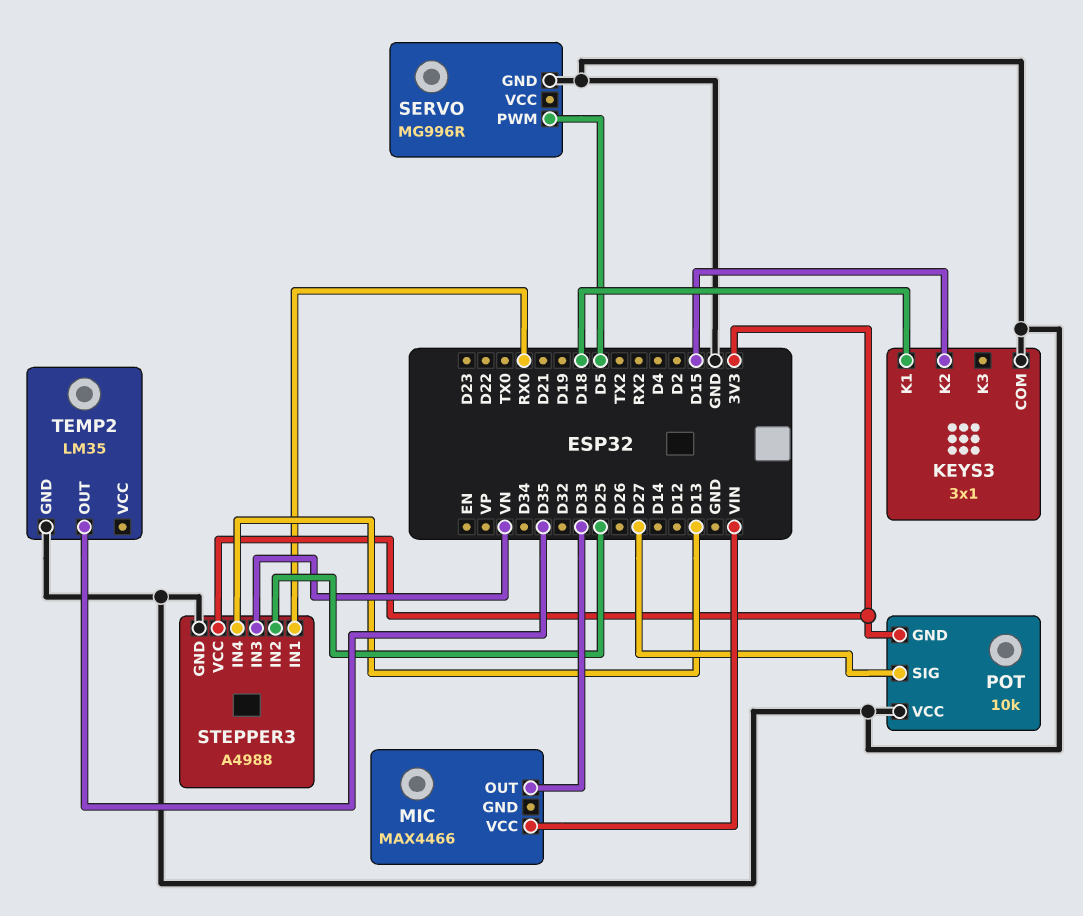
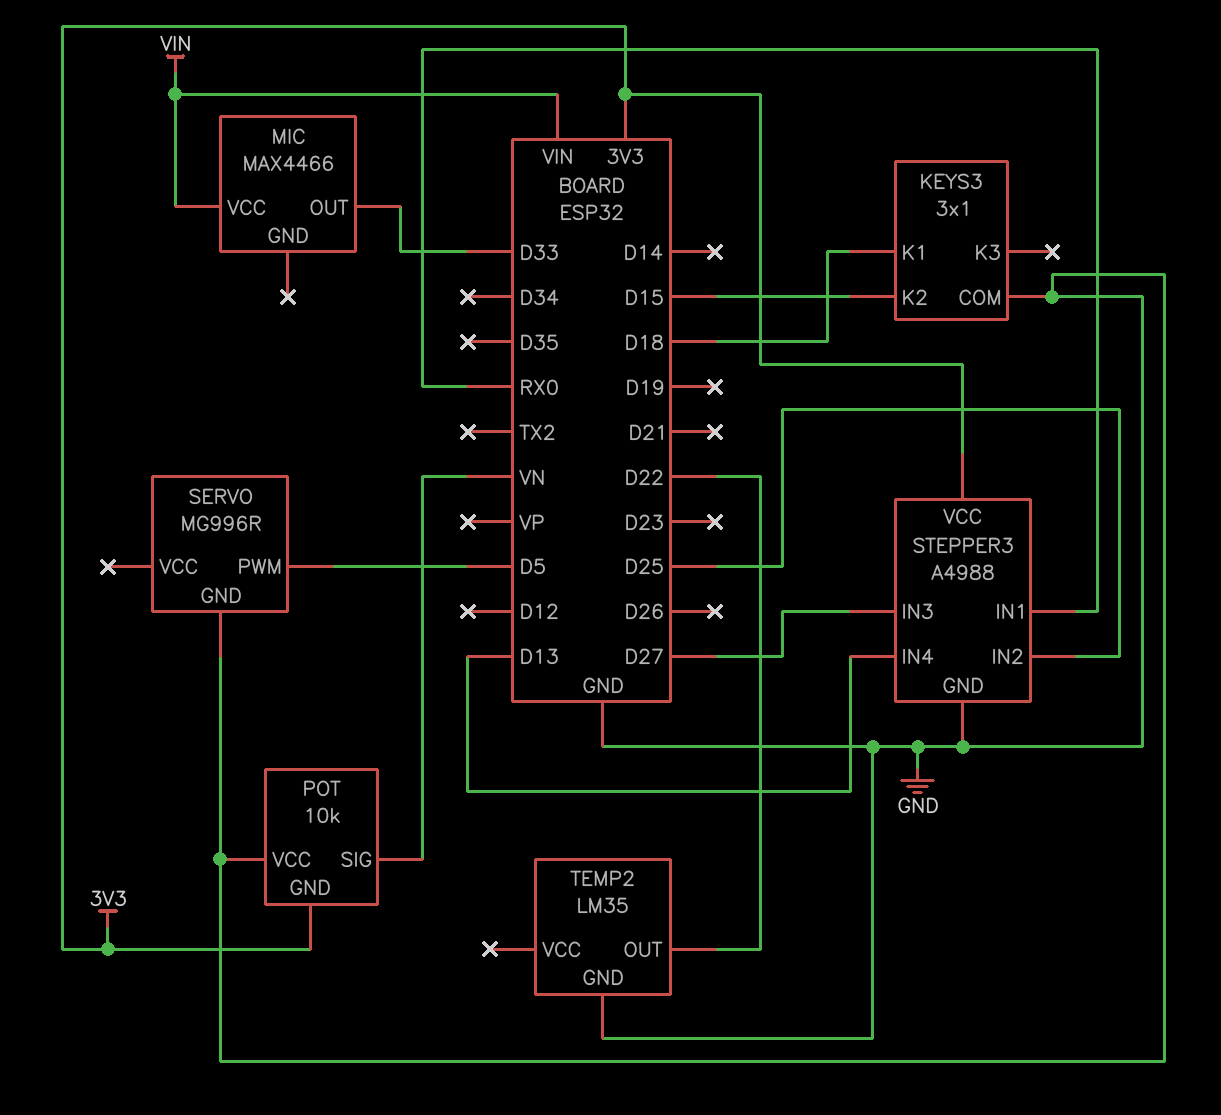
POT pin SIG: D27 -> VN
STEPPER3 pin IN3: VN -> D27
TEMP2 pin OUT: D35 -> D22

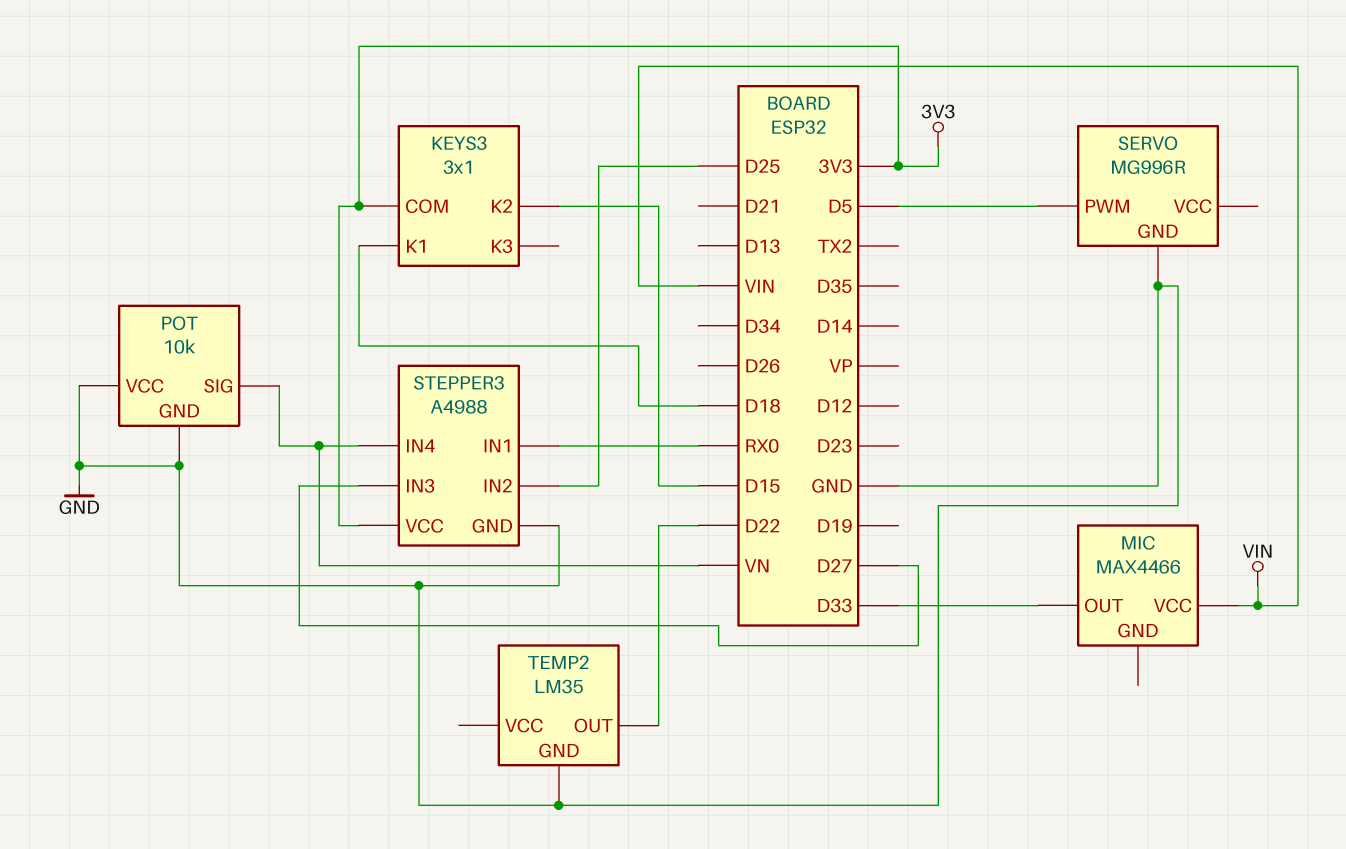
KEYS3 pin COM: GND -> 3V3
POT pin GND: 3V3 -> GND
STEPPER3 pin IN4: D13 -> VN

